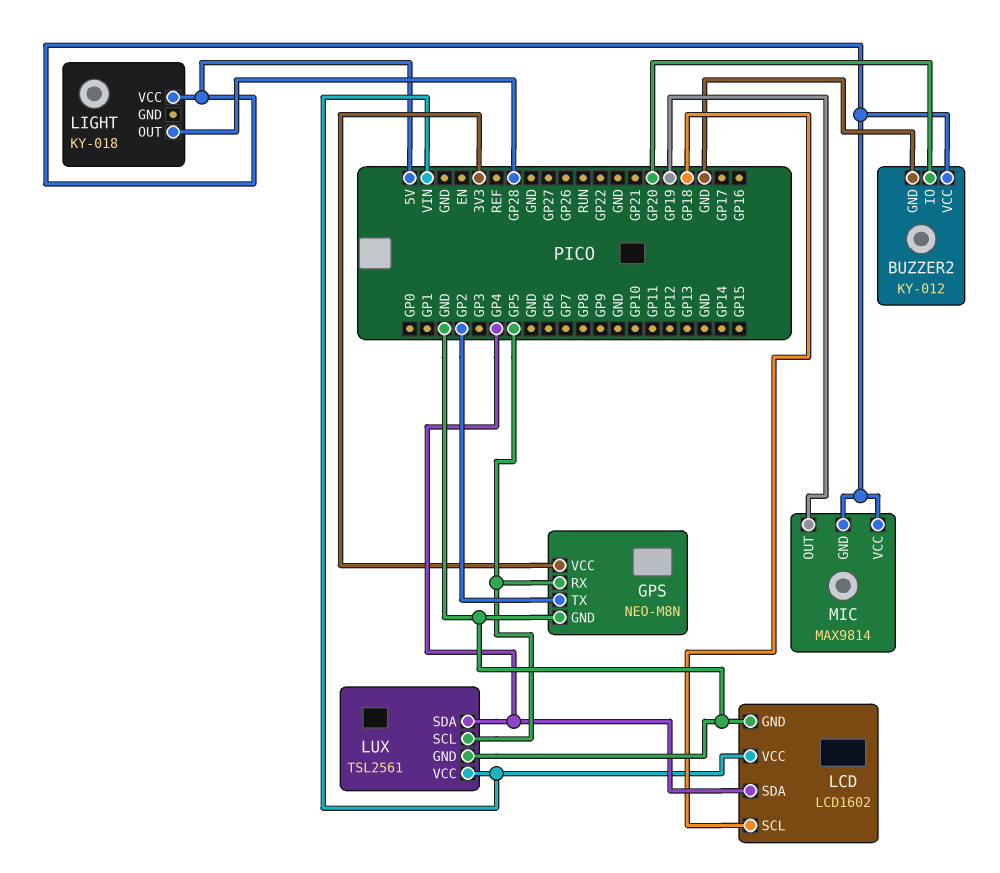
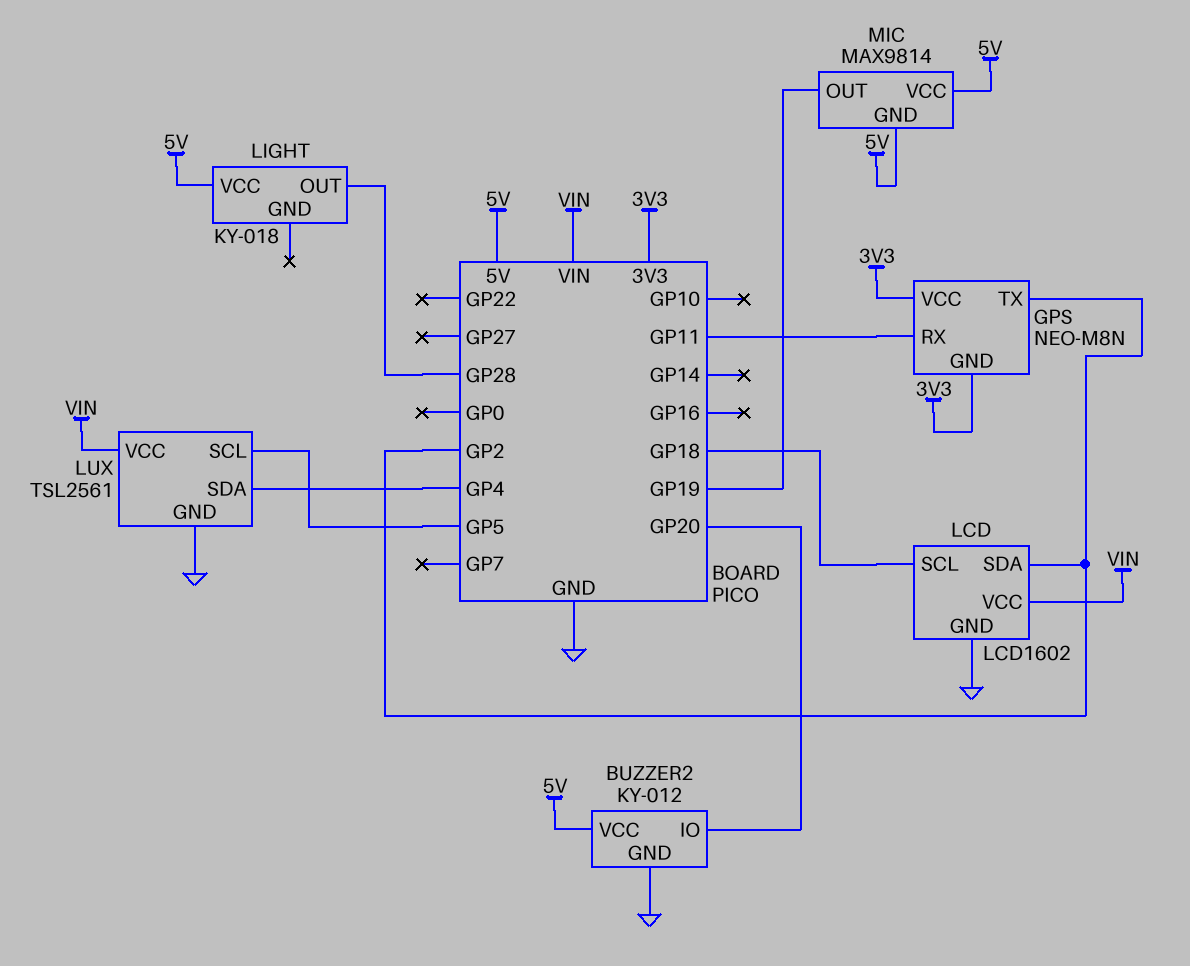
GPS pin GND: GND -> 3V3
GPS pin RX: GP5 -> GP11
LCD pin SDA: GP4 -> GP2

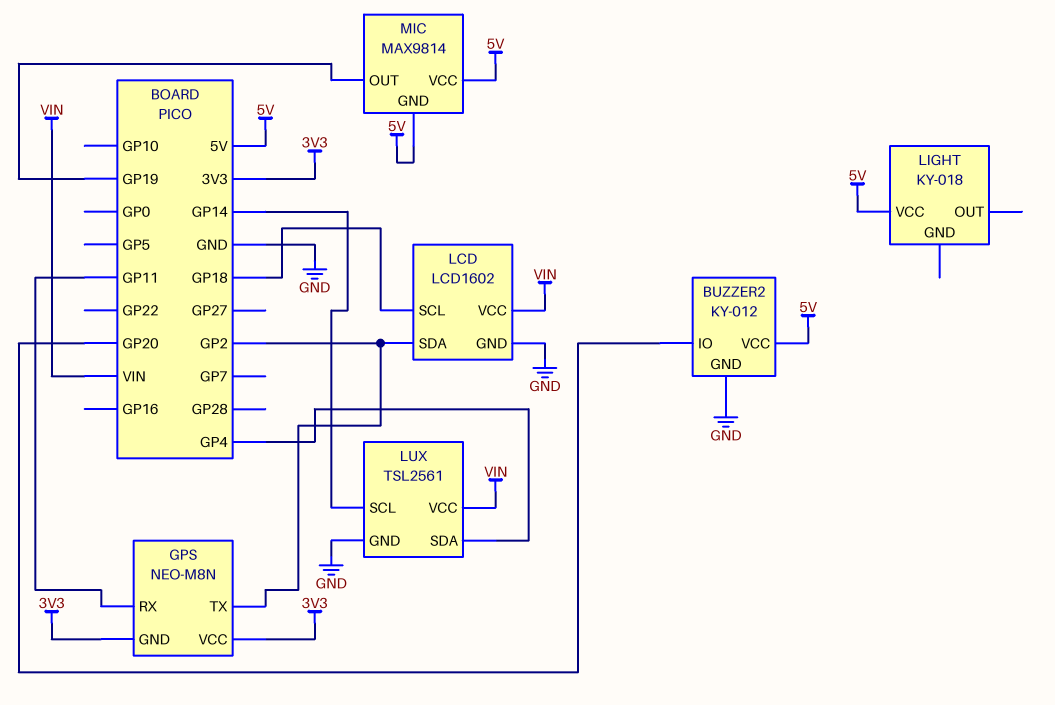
LIGHT pin OUT: GP28 -> none
LUX pin SCL: GP5 -> GP14

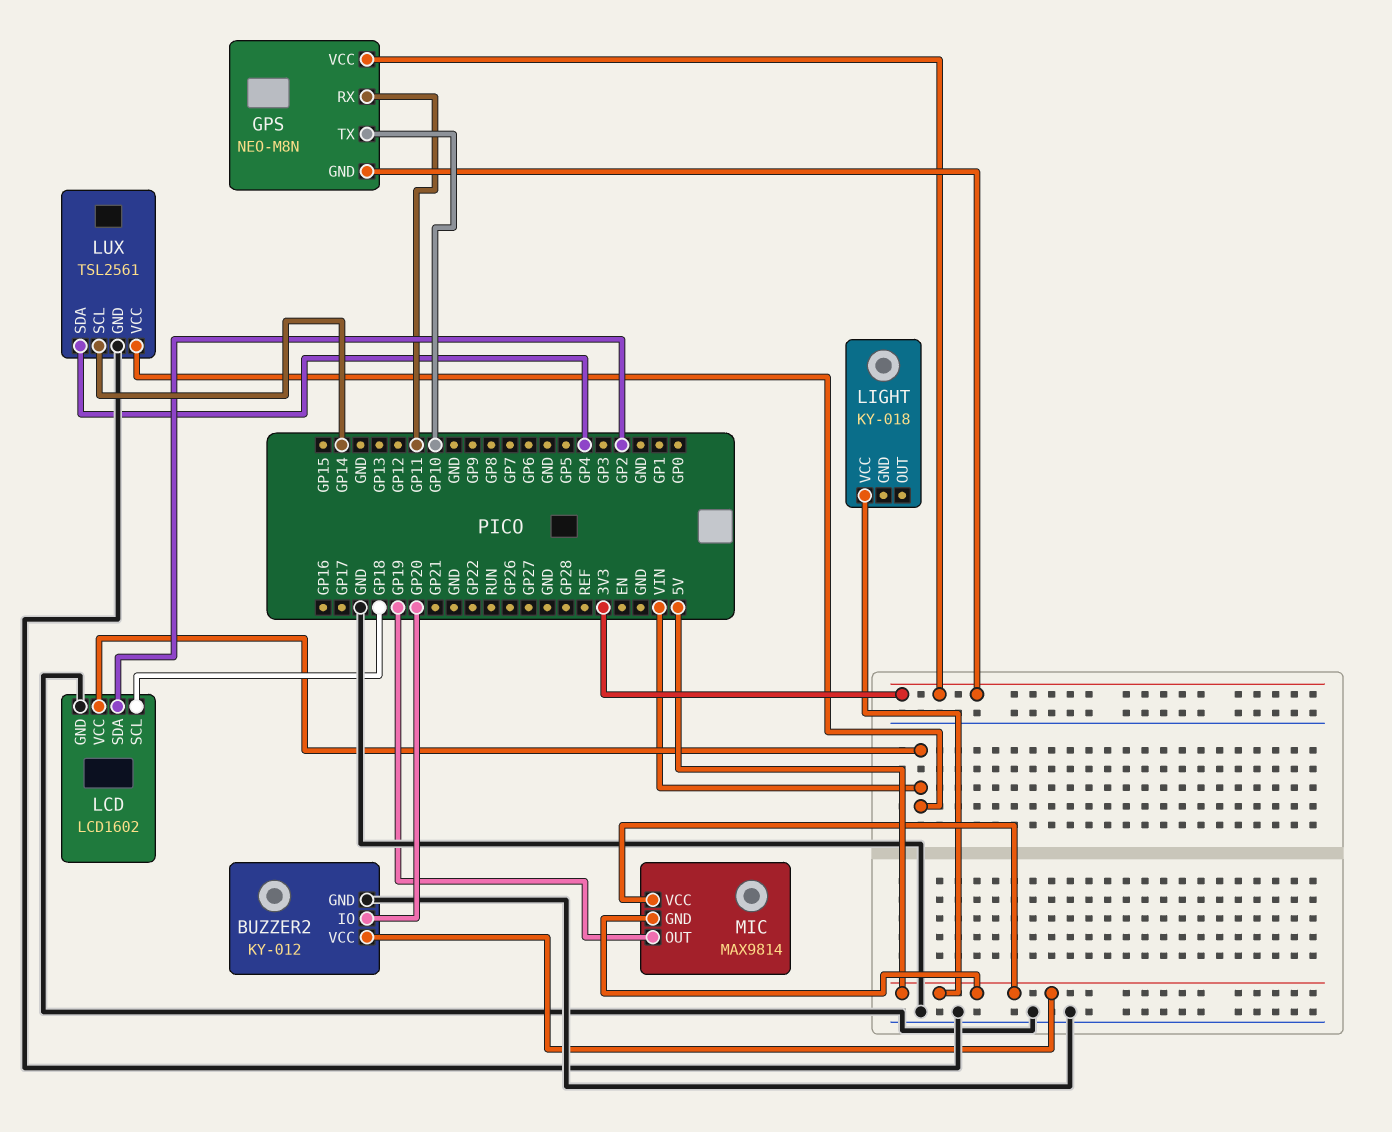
GPS pin TX: GP2 -> GP10

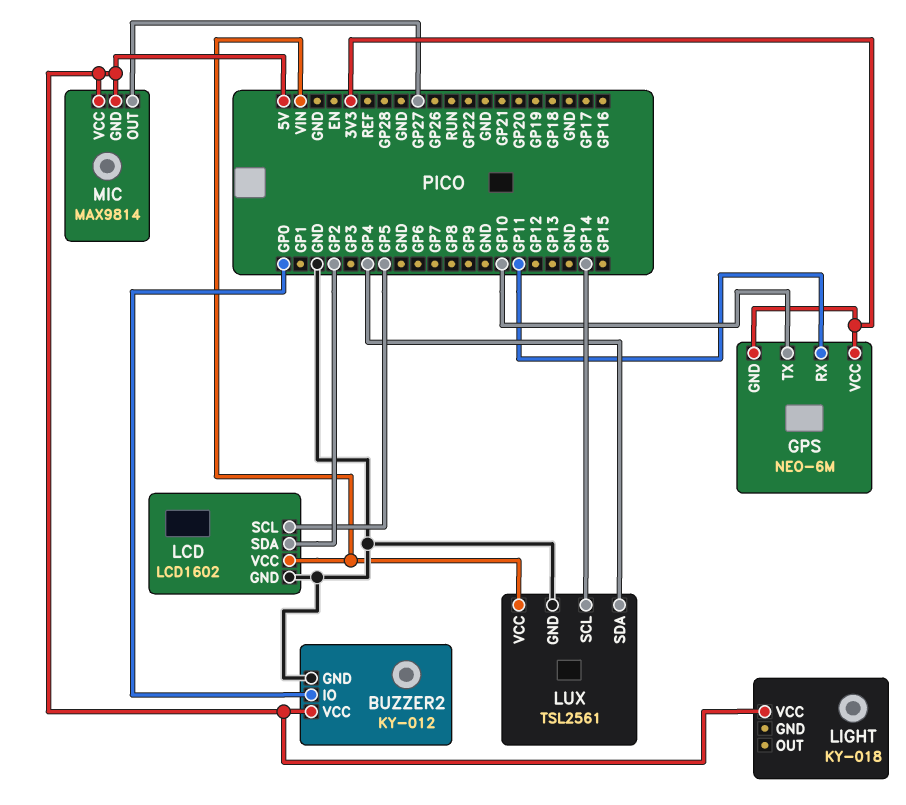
BUZZER2 pin IO: GP20 -> GP0
GPS: NEO-M8N -> NEO-6M
LCD pin SCL: GP18 -> GP5
MIC pin OUT: GP19 -> GP27

